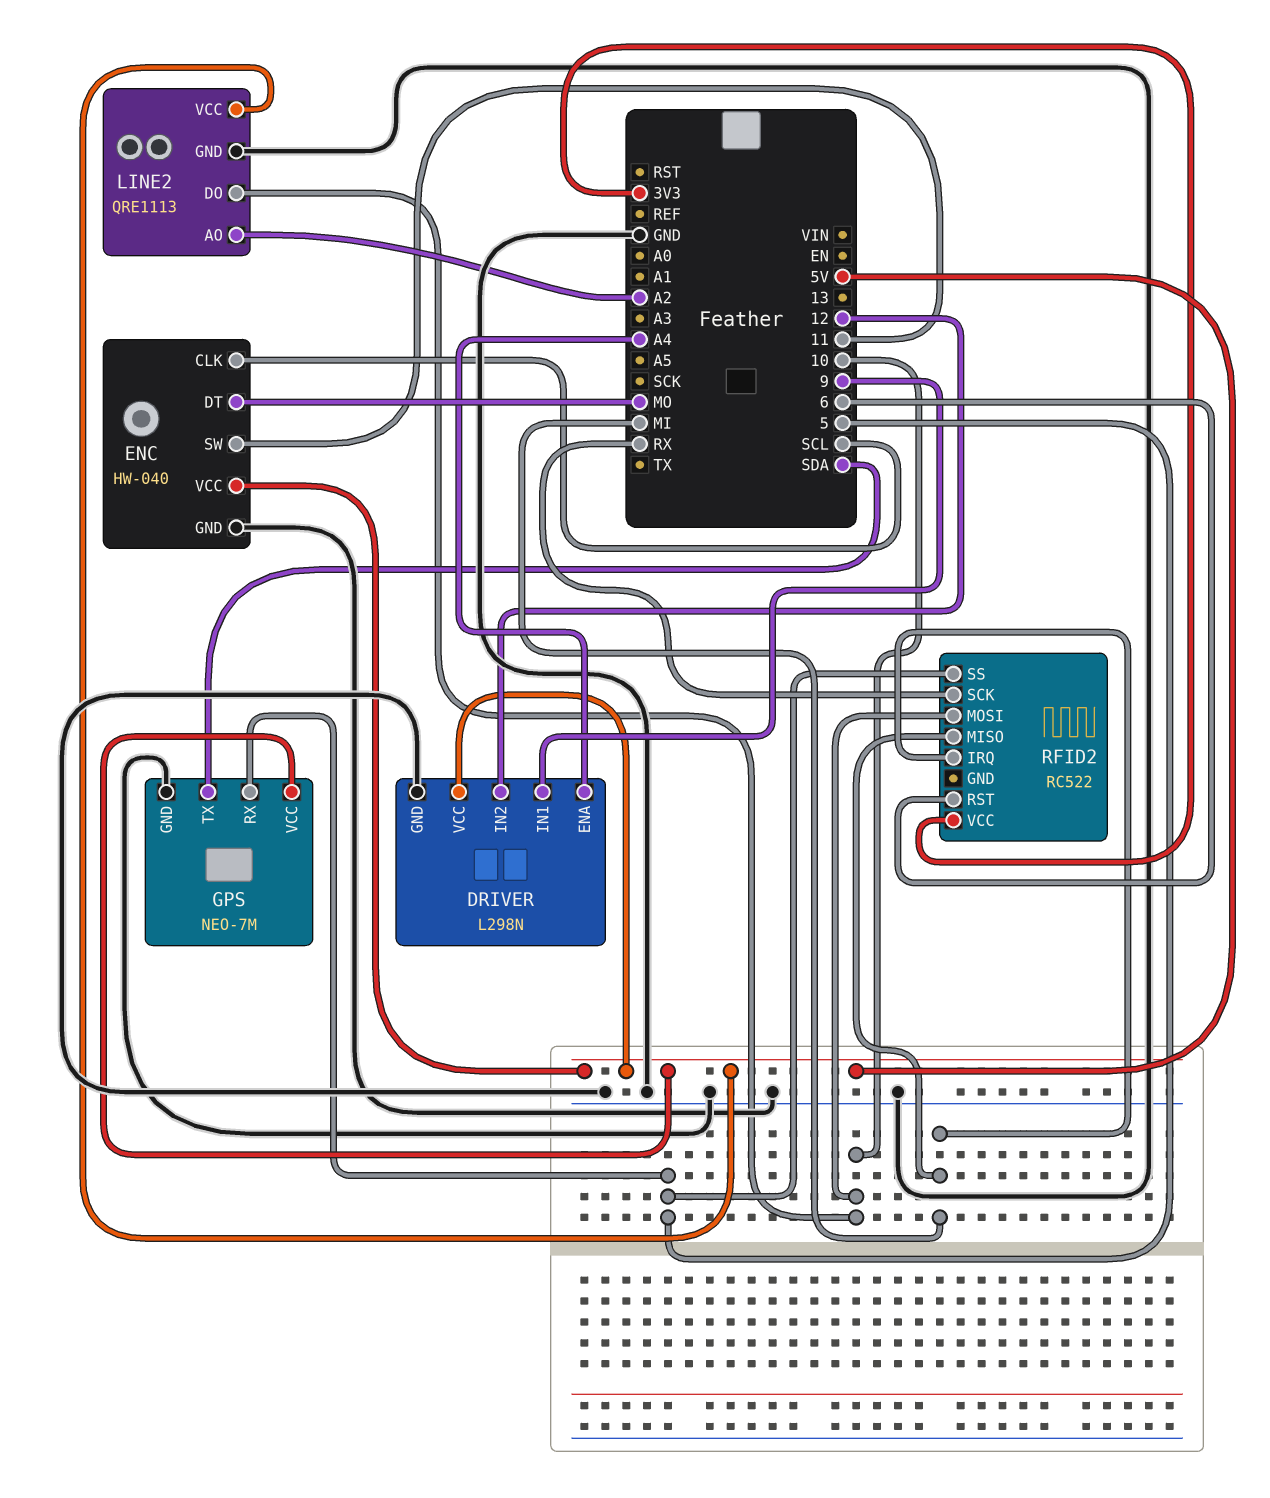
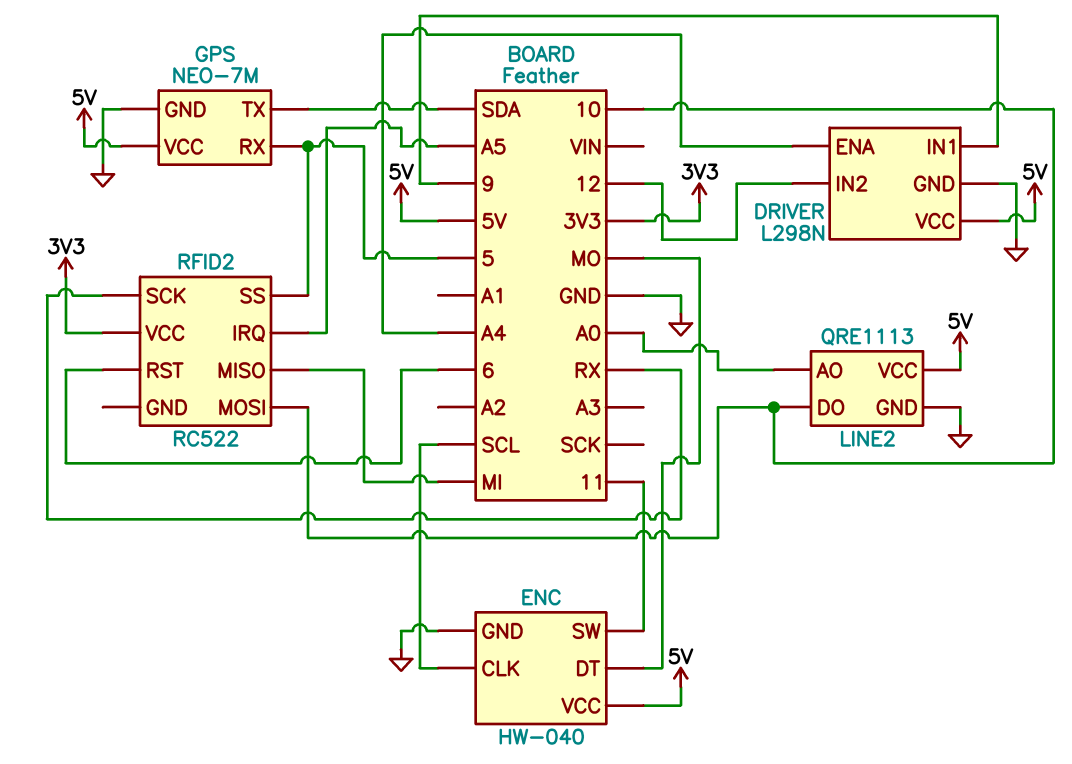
LINE2 pin AO: A2 -> A0
RFID2 pin IRQ: MI -> A5

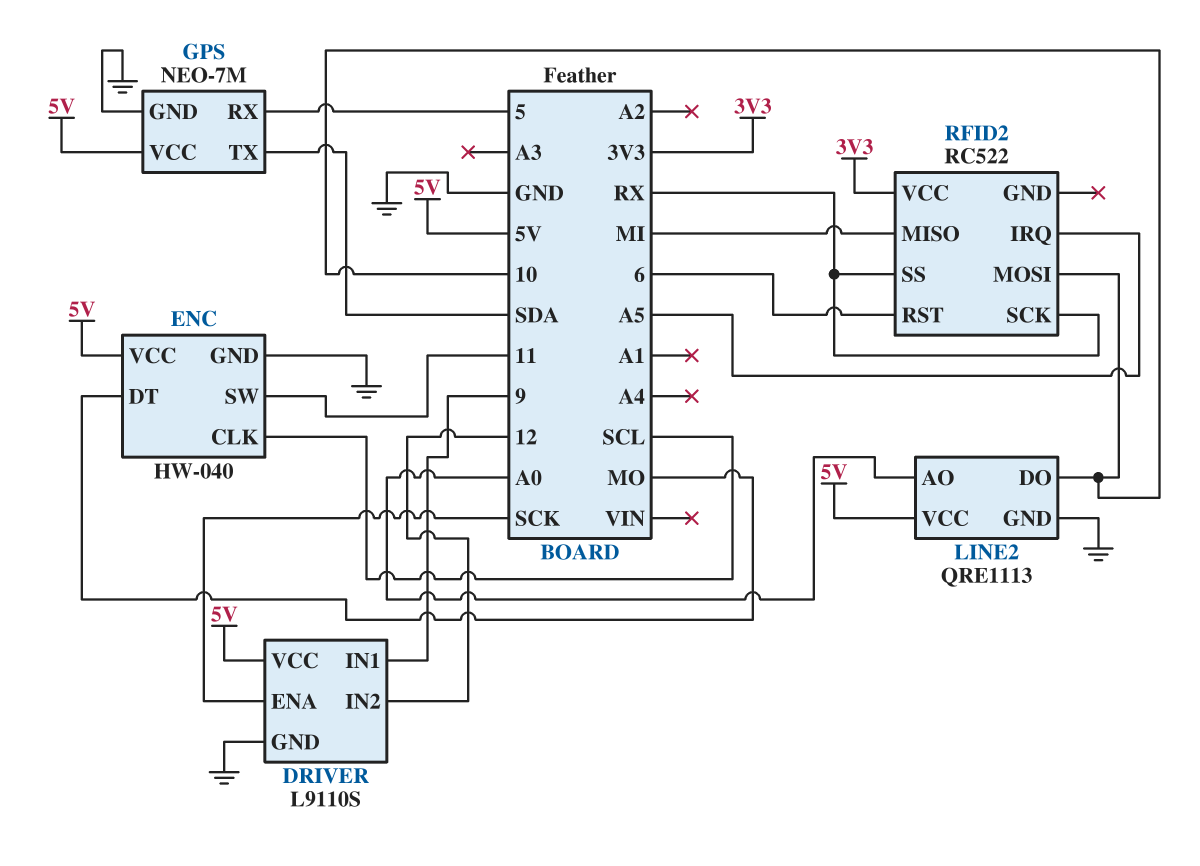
DRIVER: L298N -> L9110S
DRIVER pin ENA: A4 -> SCK
RFID2 pin SS: 5 -> RX

